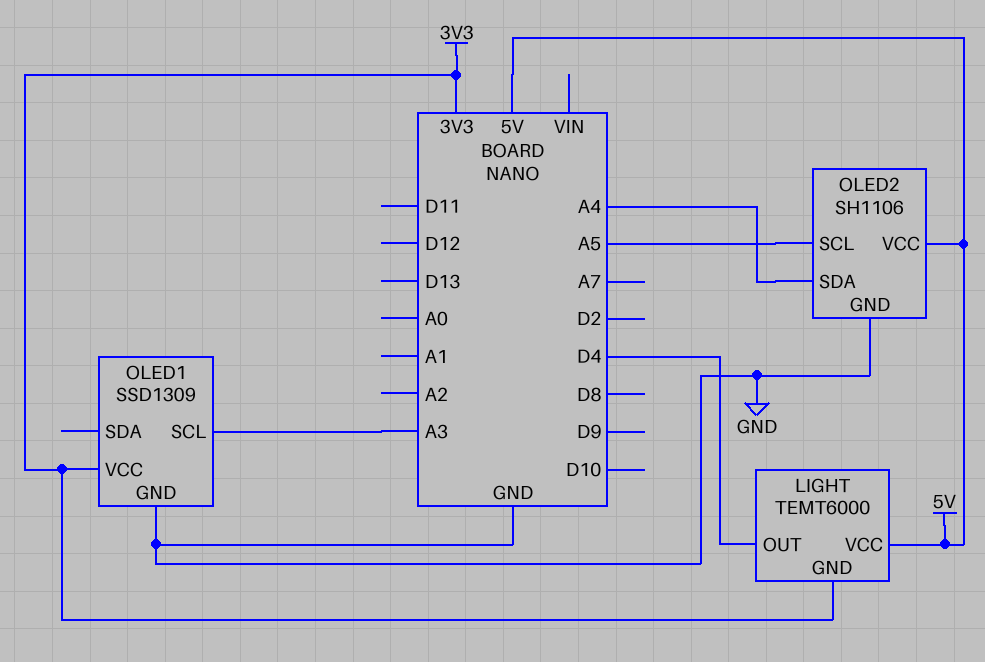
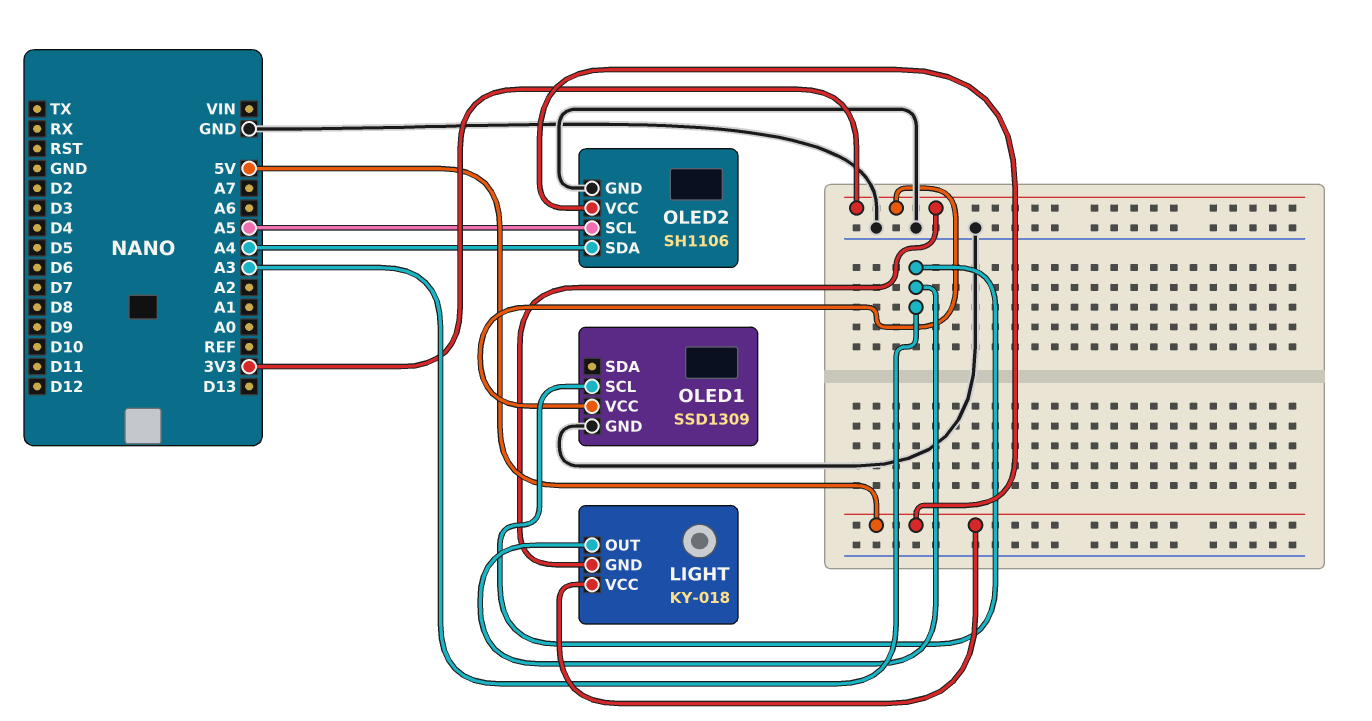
LIGHT: TEMT6000 -> KY-018
LIGHT pin OUT: D4 -> A3

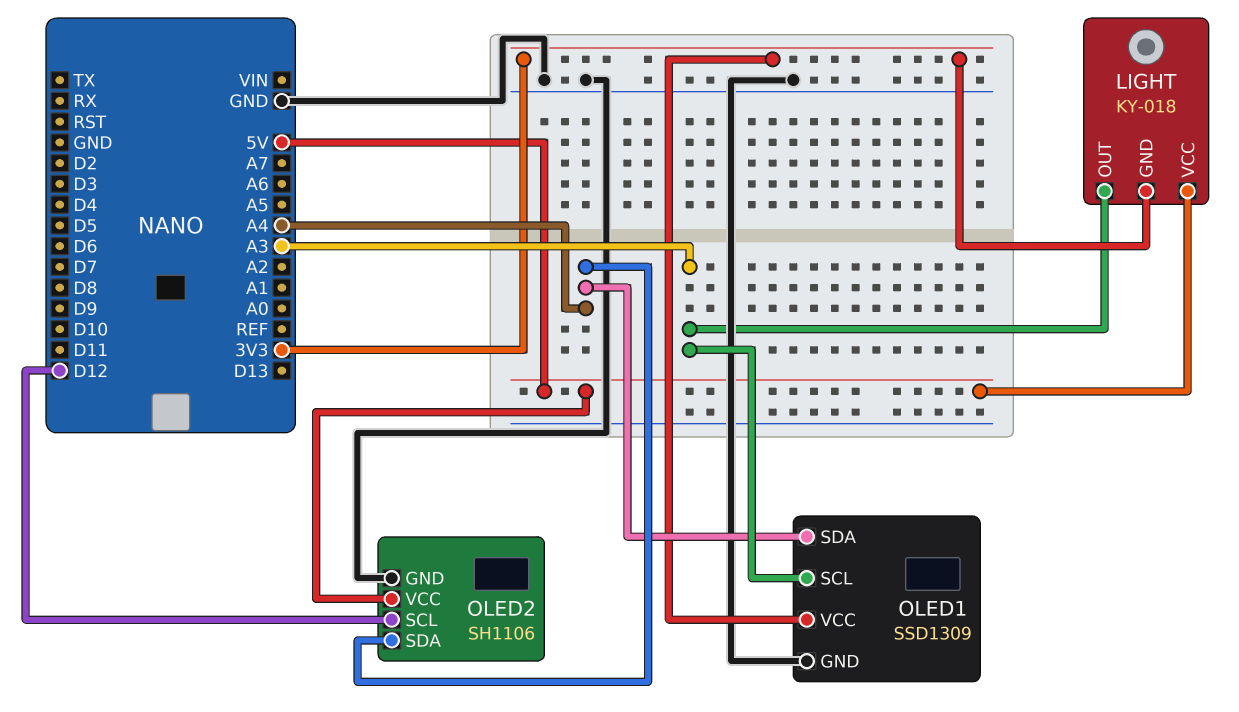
OLED1 pin SDA: none -> A4
OLED2 pin SCL: A5 -> D12

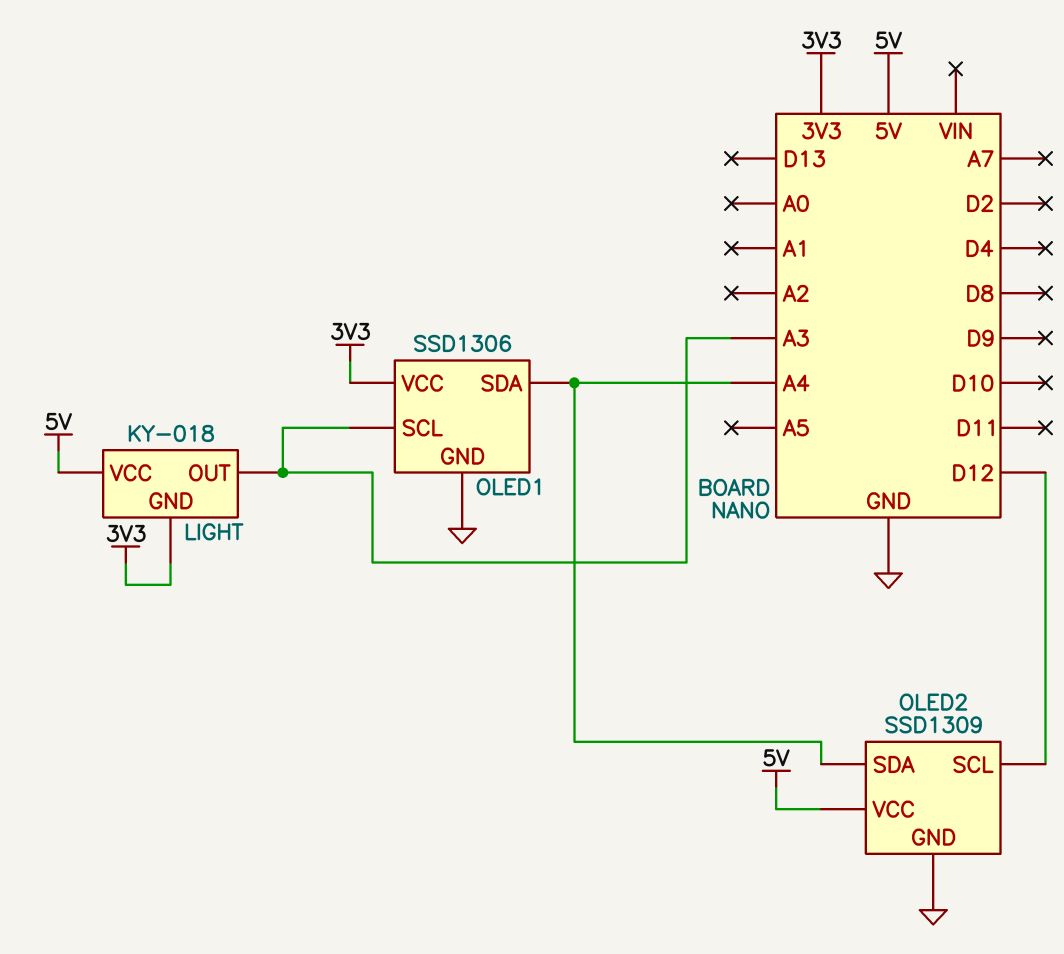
OLED1: SSD1309 -> SSD1306
OLED2: SH1106 -> SSD1309

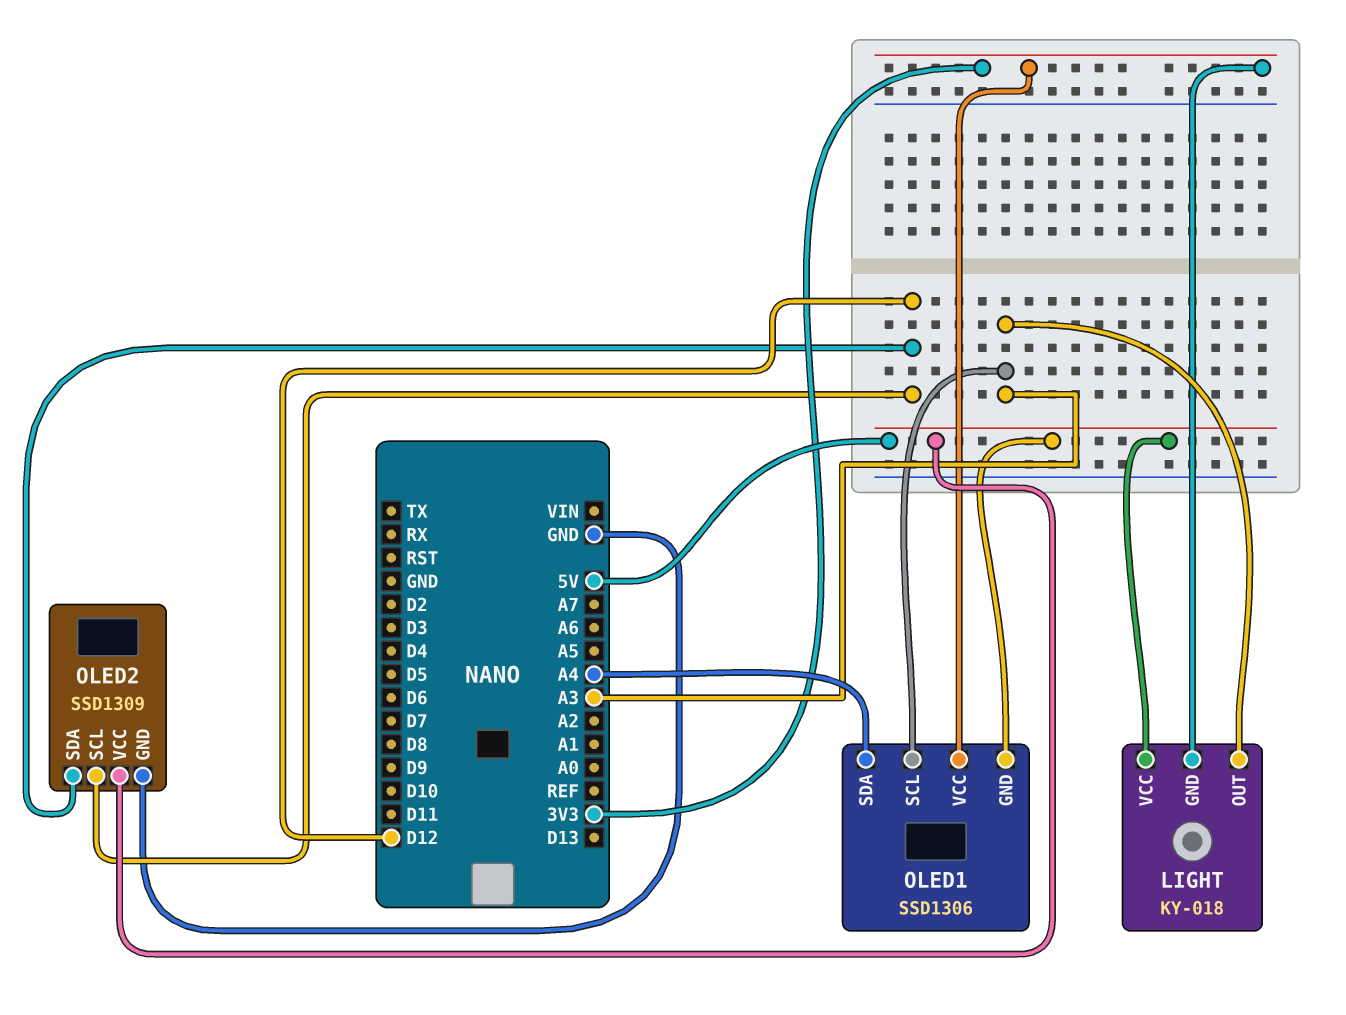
OLED1 pin GND: GND -> 5V
OLED2 pin SDA: A4 -> D12

